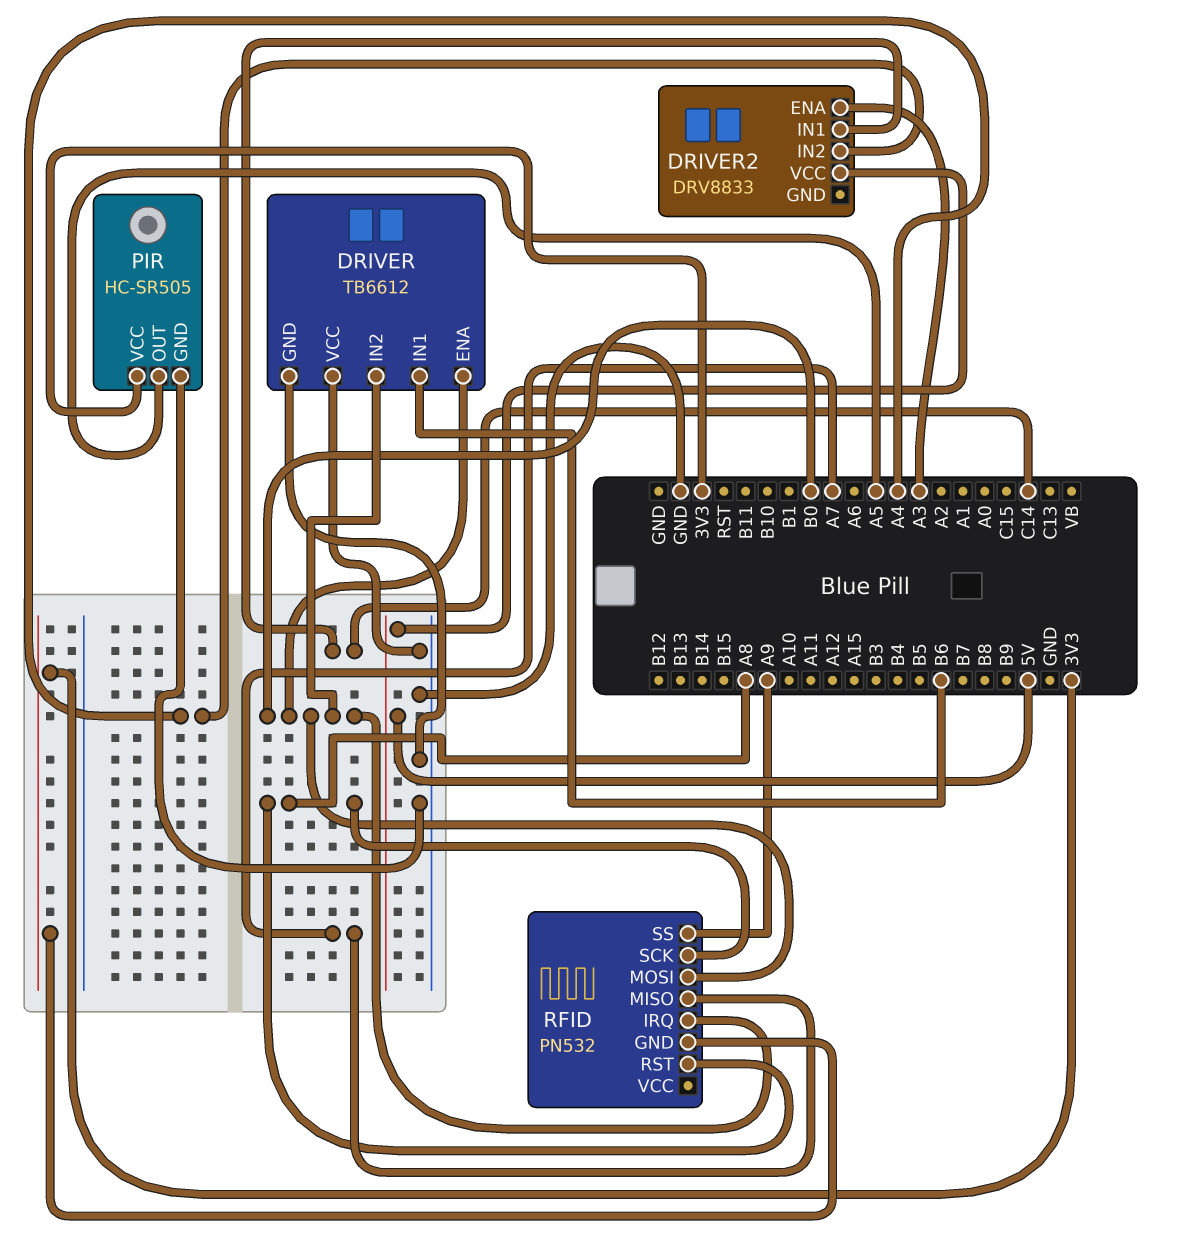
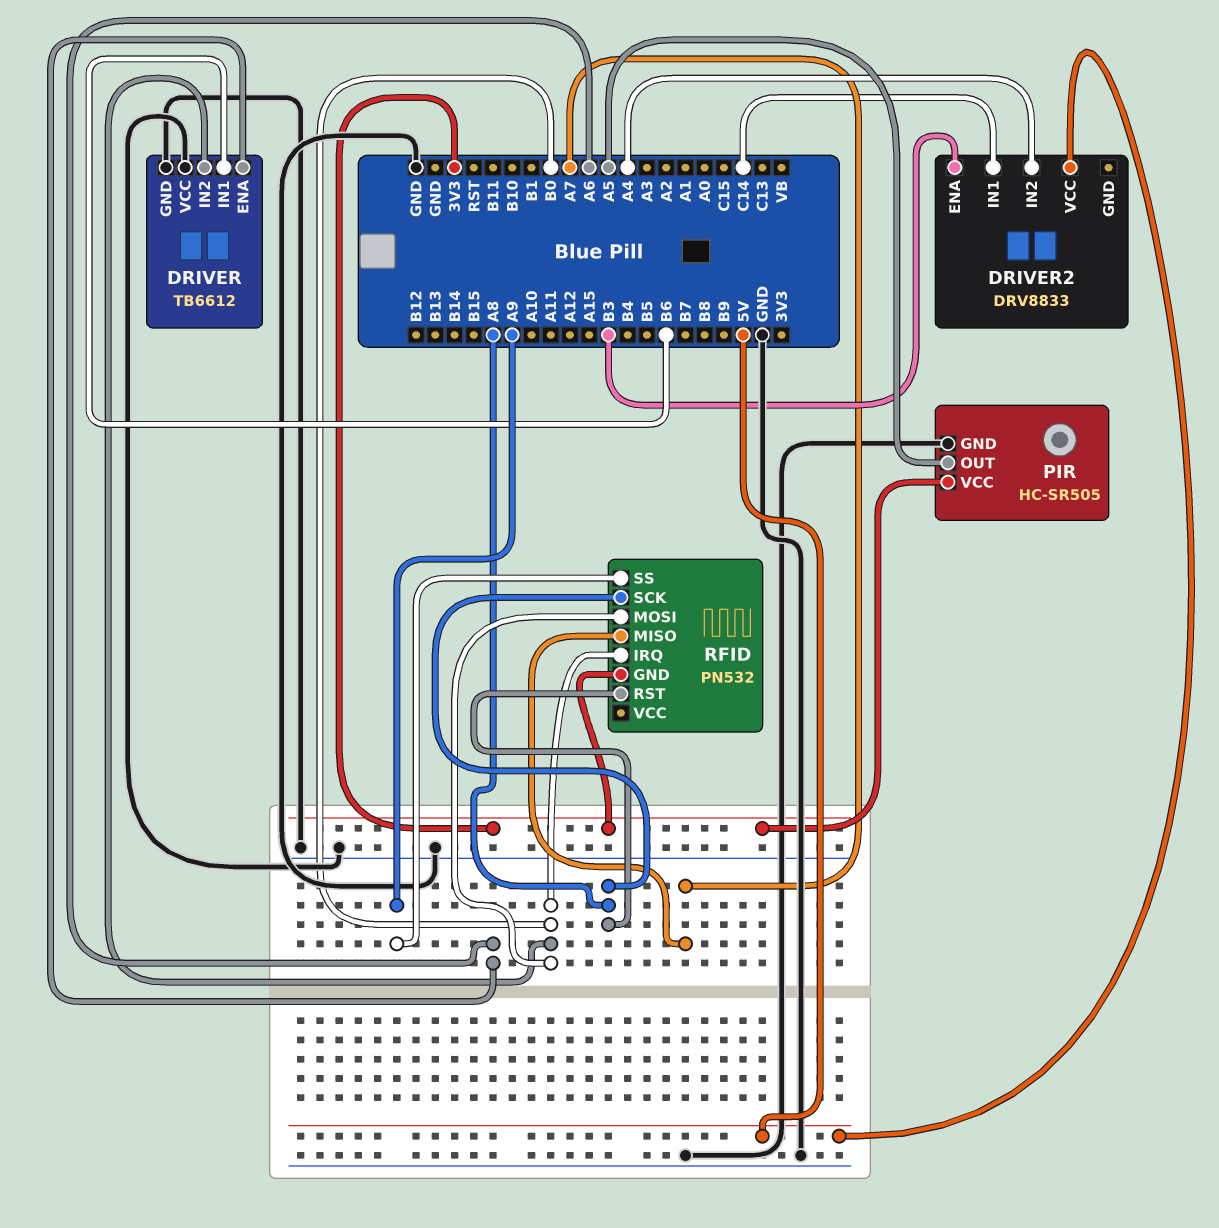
DRIVER pin ENA: B0 -> A6
DRIVER2 pin ENA: A3 -> B3

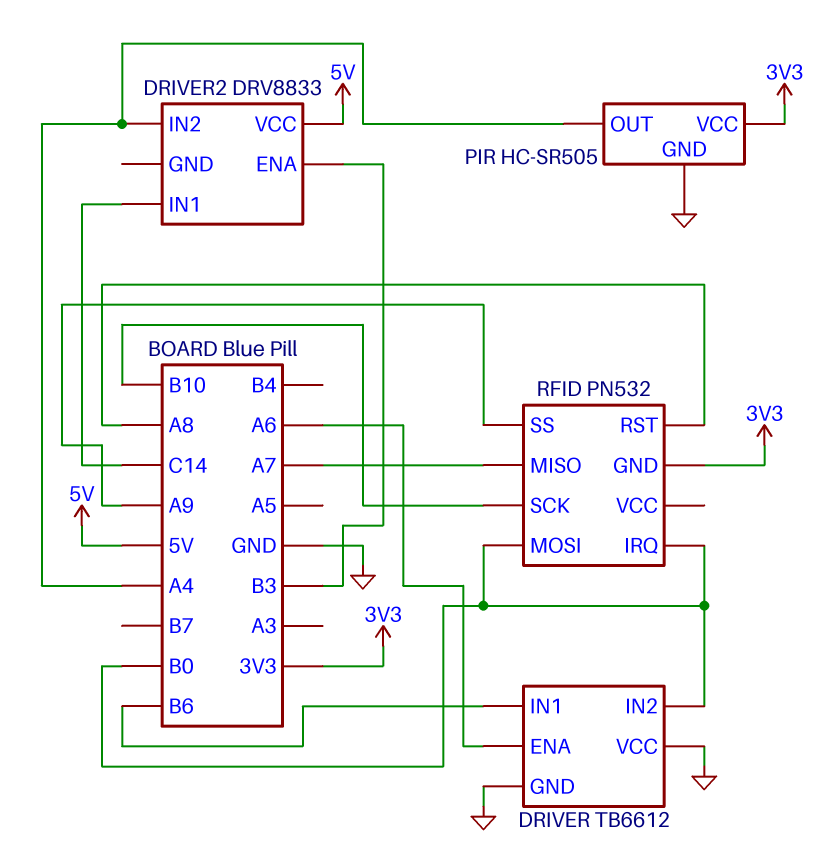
PIR pin OUT: A5 -> A4
RFID pin SCK: A8 -> B10

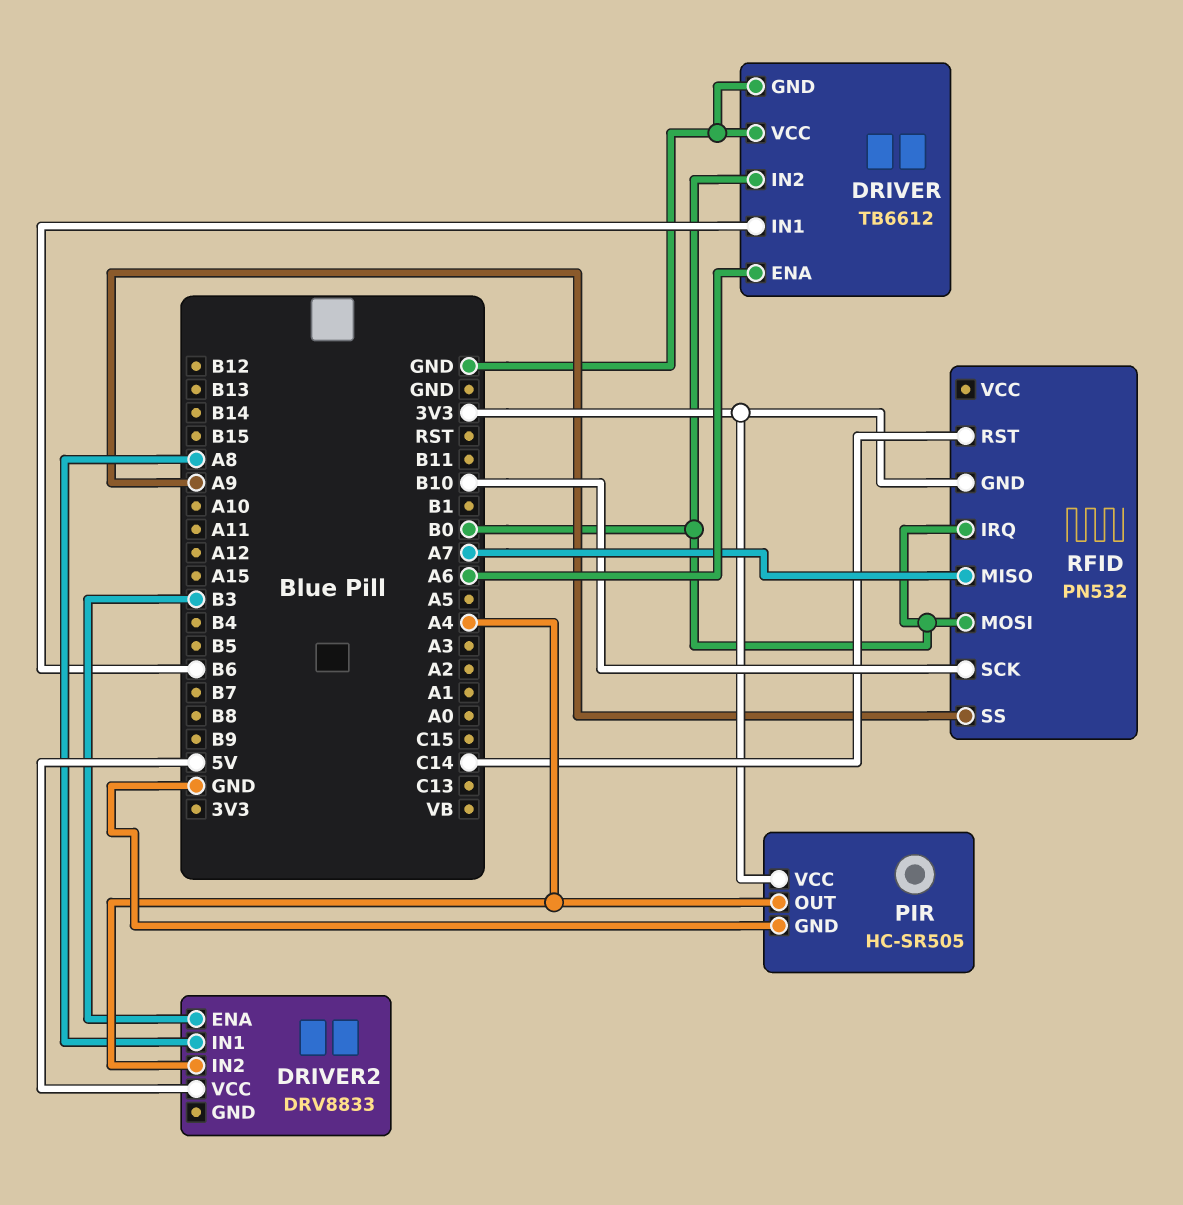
DRIVER2 pin IN1: C14 -> A8
RFID pin RST: A8 -> C14

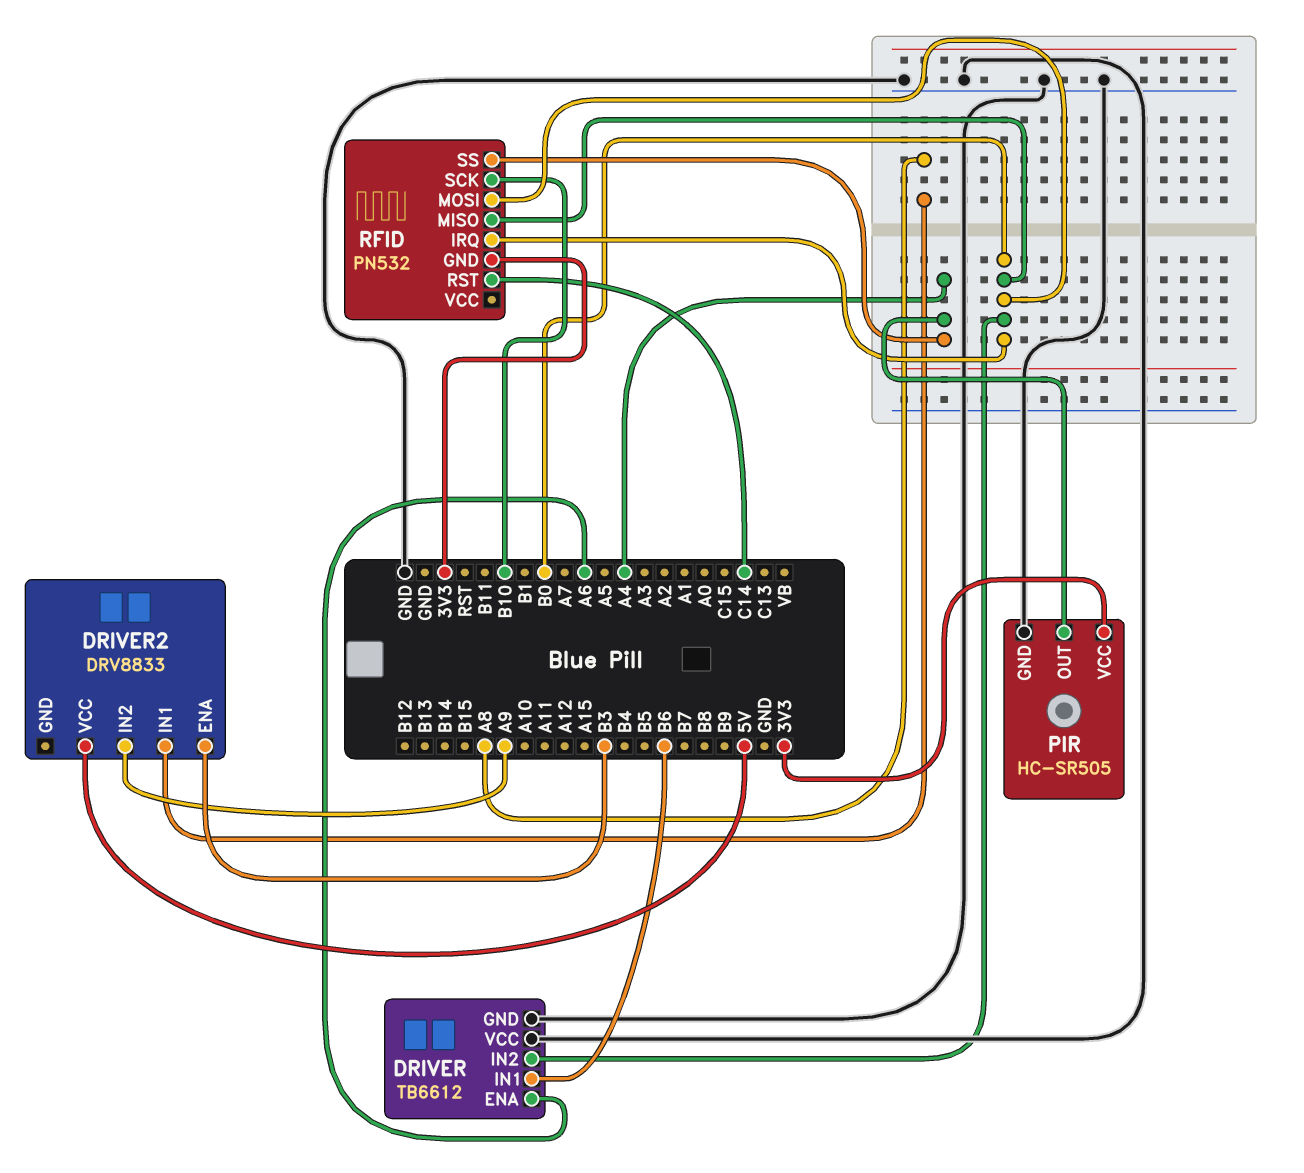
DRIVER2 pin IN2: A4 -> A9
RFID pin MISO: A7 -> B0
RFID pin SS: A9 -> A4

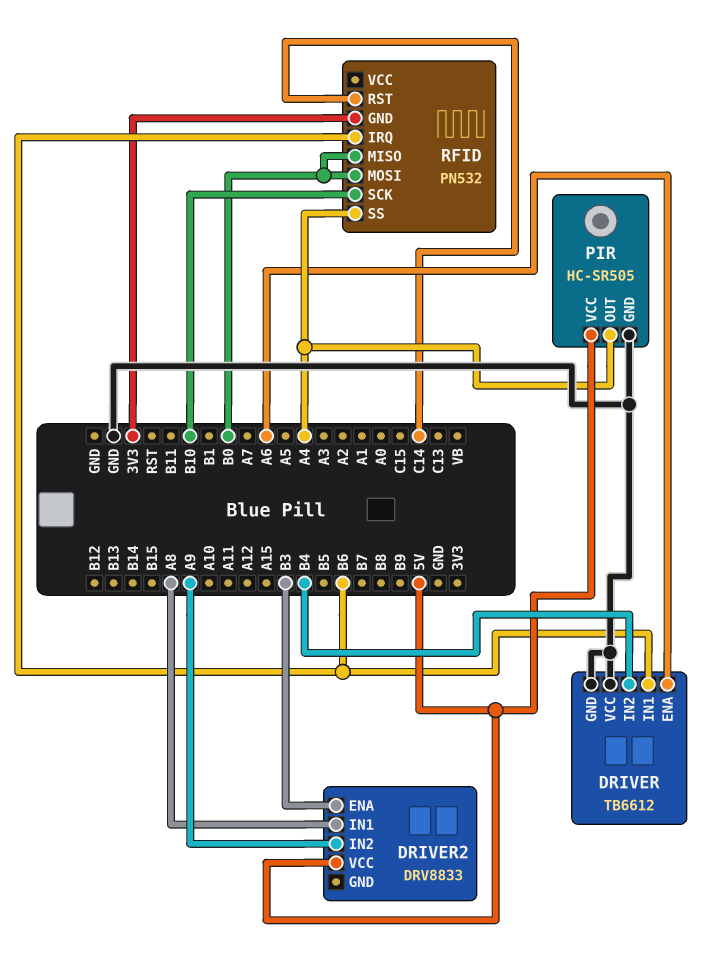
DRIVER pin IN2: B0 -> B4
PIR pin VCC: 3V3 -> 5V
RFID pin IRQ: B0 -> B6

